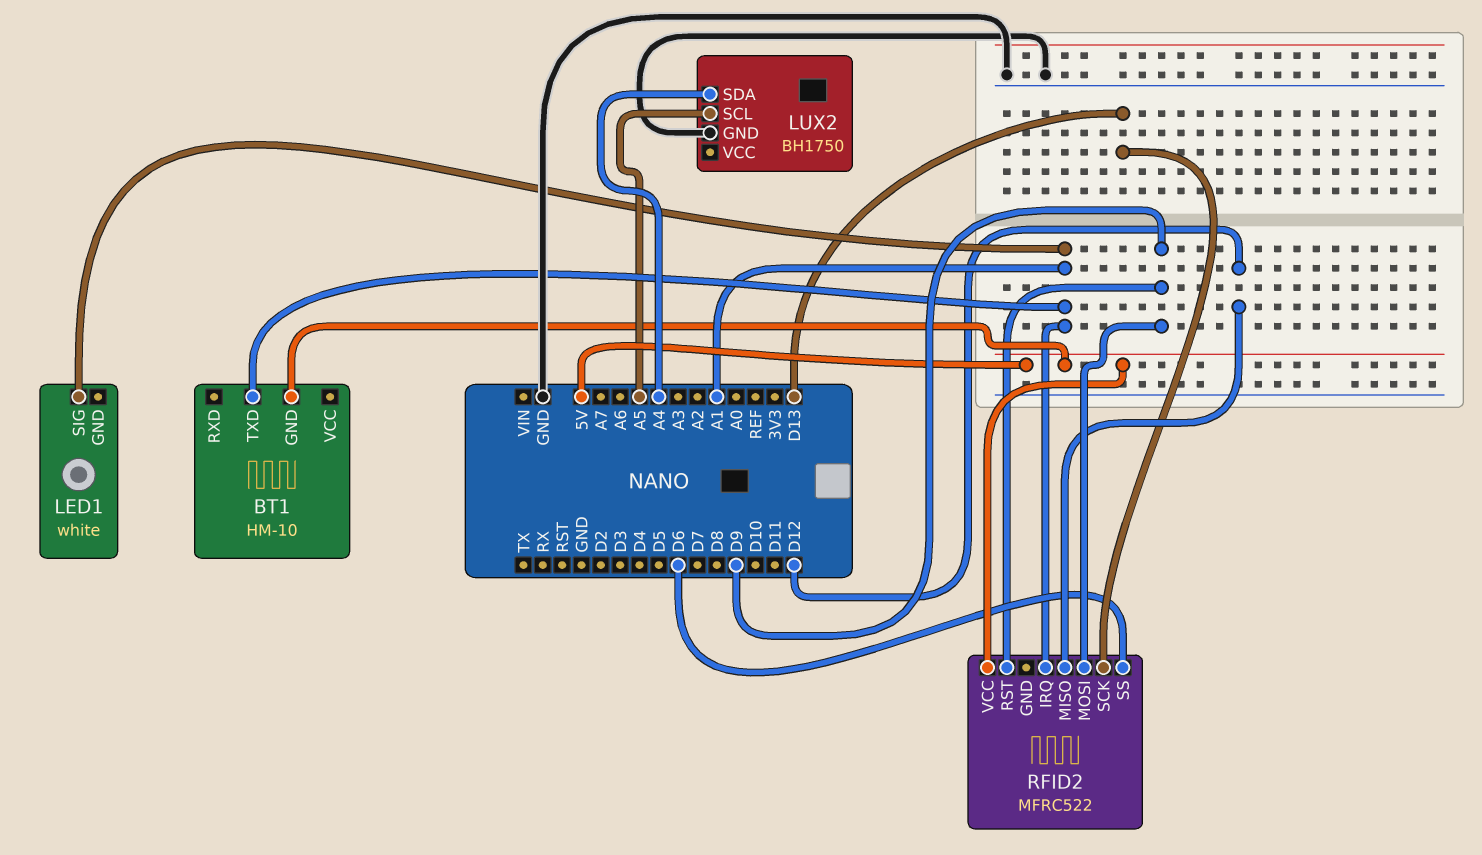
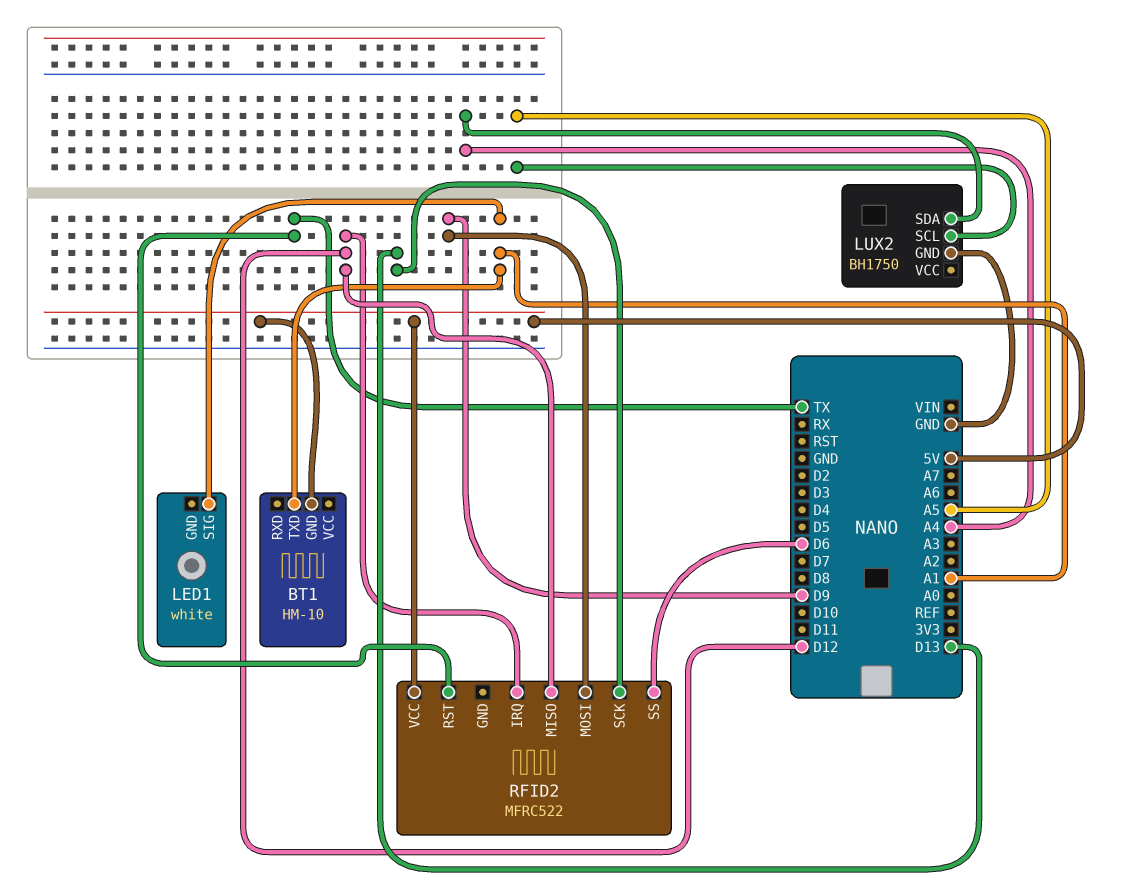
RFID2 pin IRQ: A1 -> D12
RFID2 pin RST: D9 -> TX

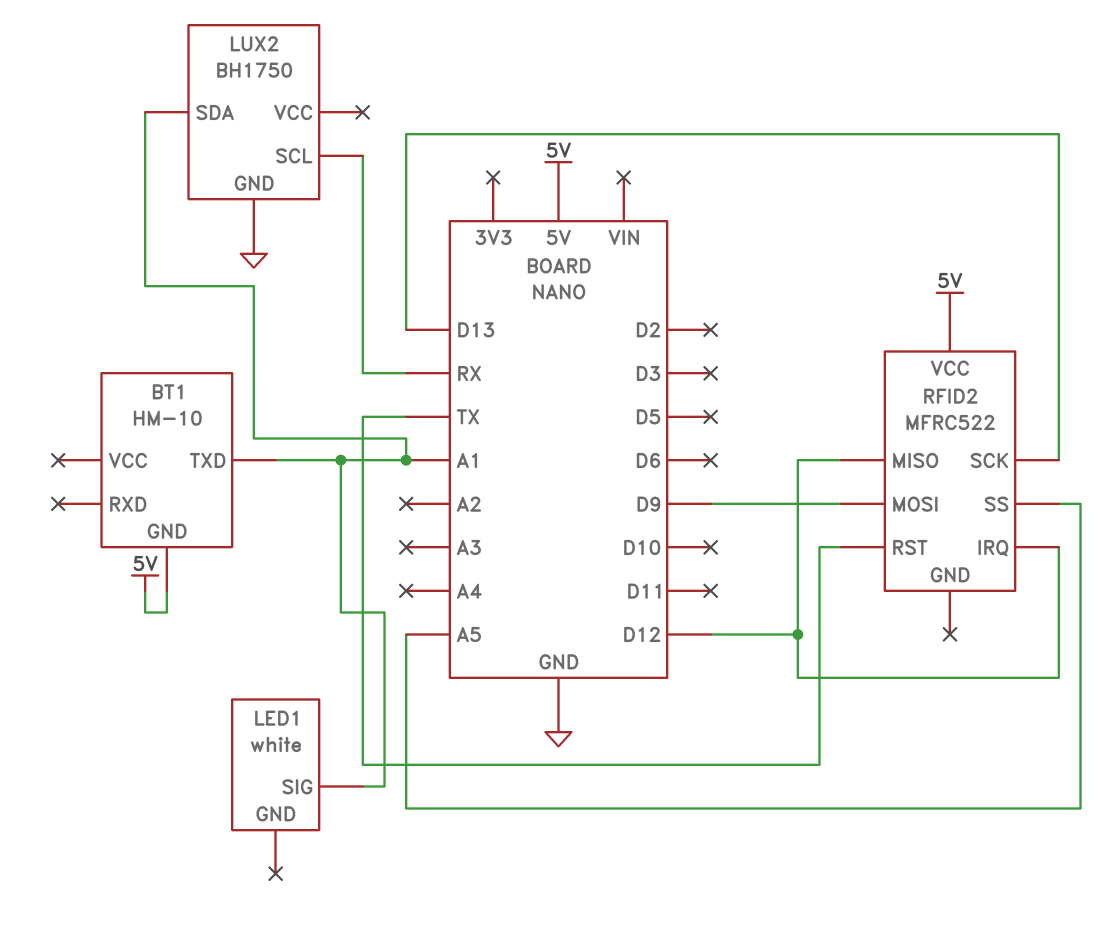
LUX2 pin SCL: A5 -> RX
LUX2 pin SDA: A4 -> A1
RFID2 pin SS: D6 -> A5

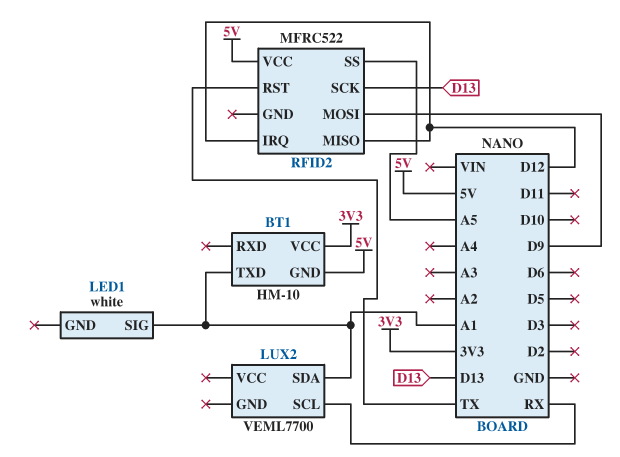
BT1 pin VCC: none -> 3V3
LUX2: BH1750 -> VEML7700
LUX2 pin GND: GND -> none

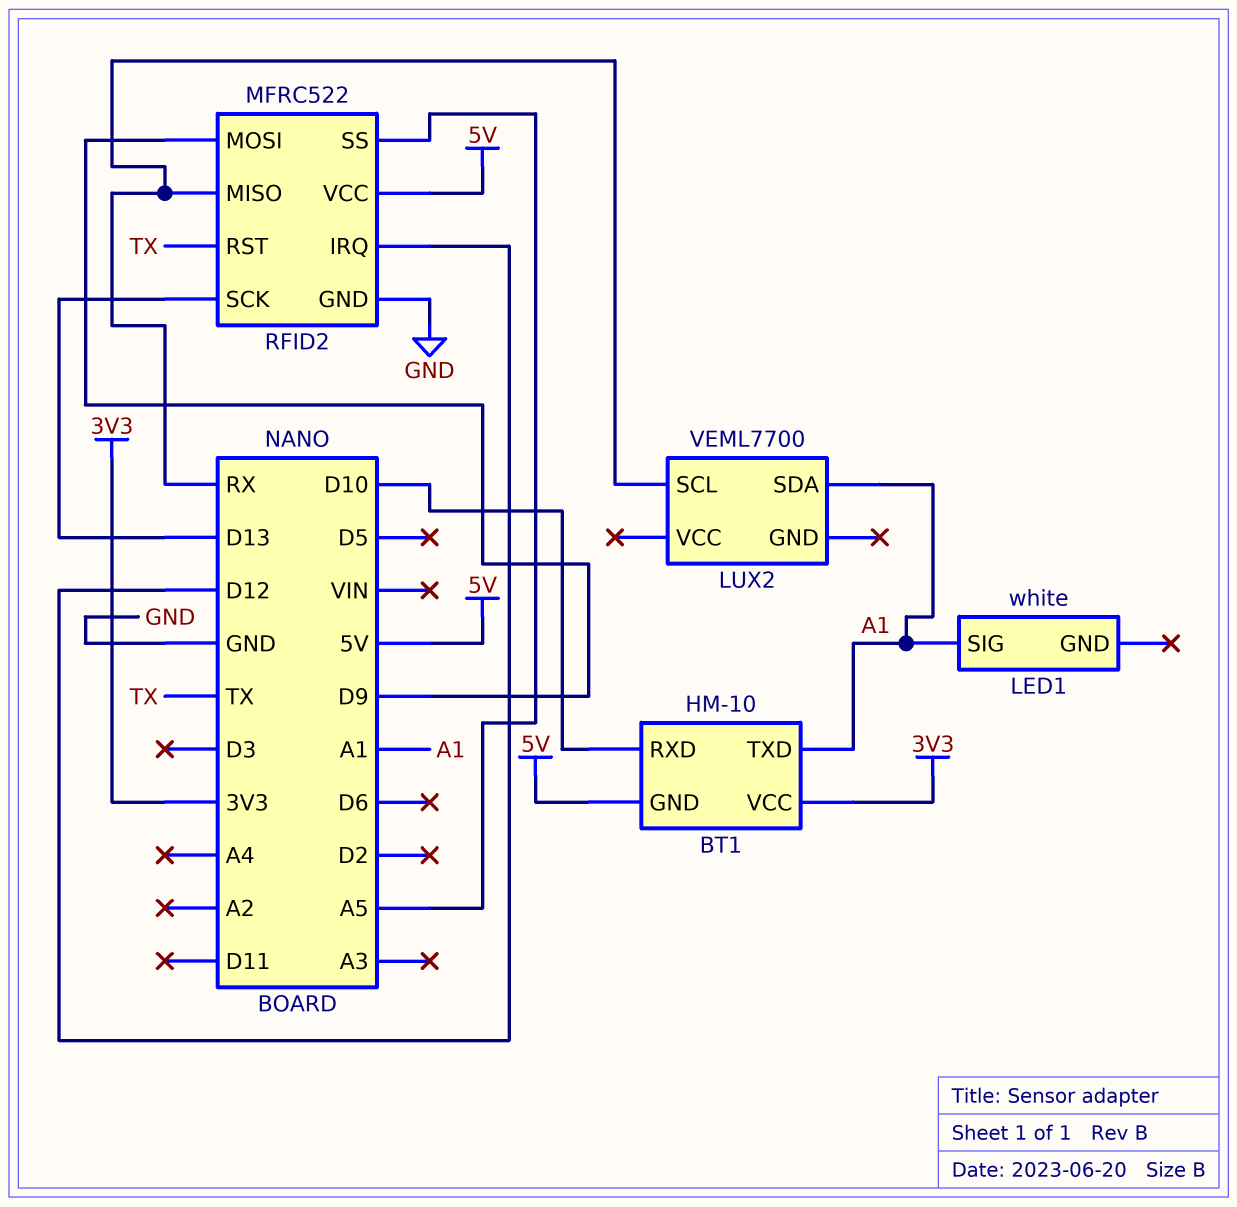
BT1 pin RXD: none -> D10
RFID2 pin GND: none -> GND
RFID2 pin MISO: D12 -> RX

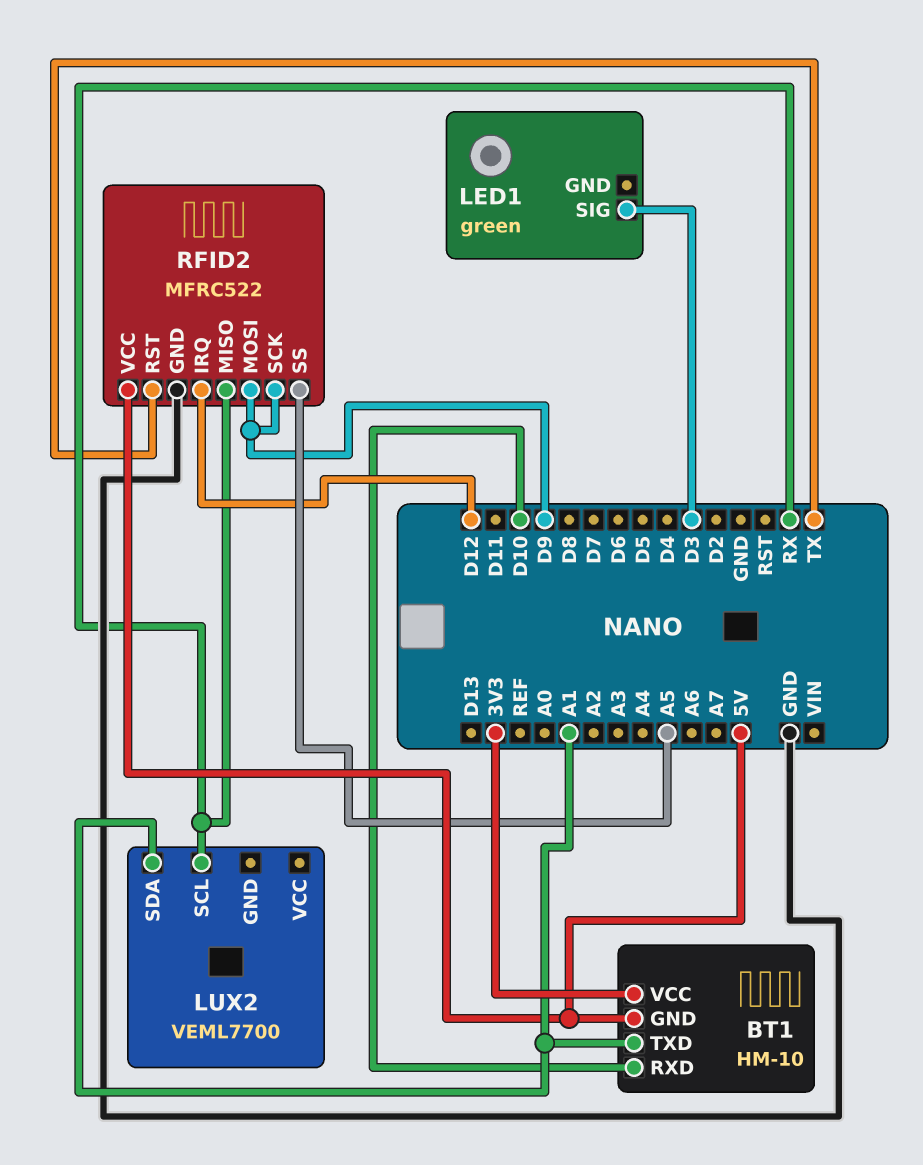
LED1: white -> green
LED1 pin SIG: A1 -> D3
RFID2 pin SCK: D13 -> D9

